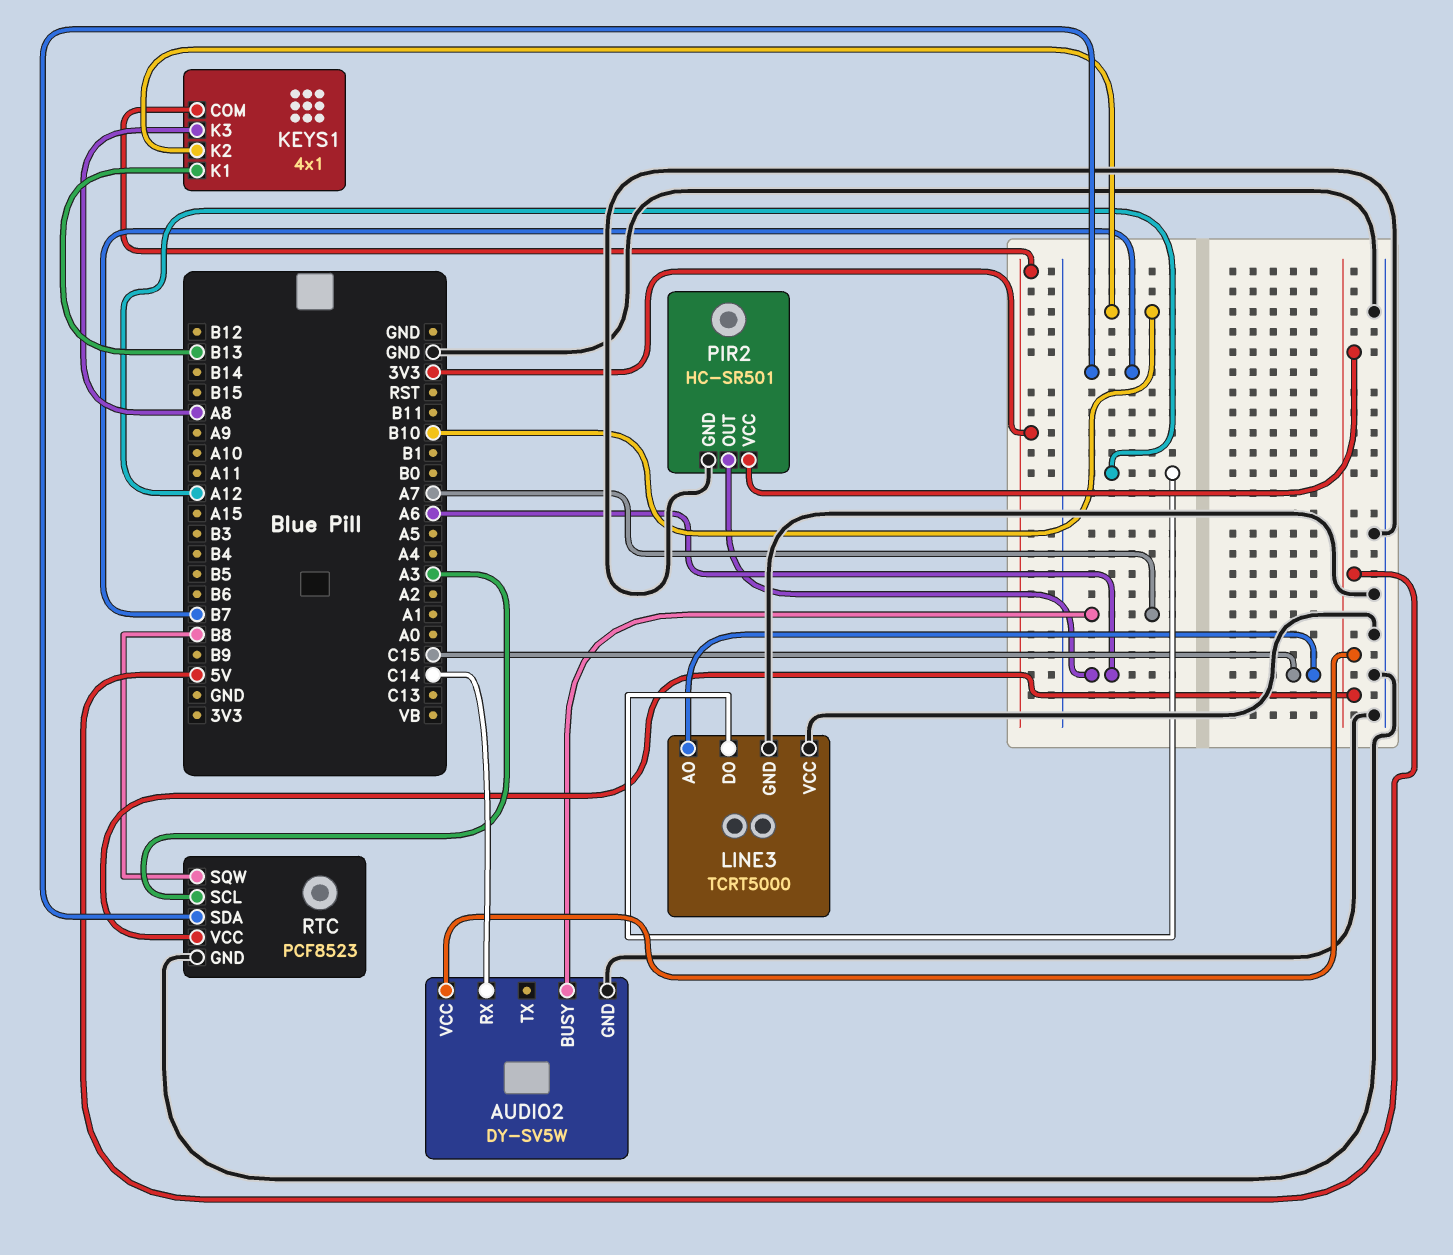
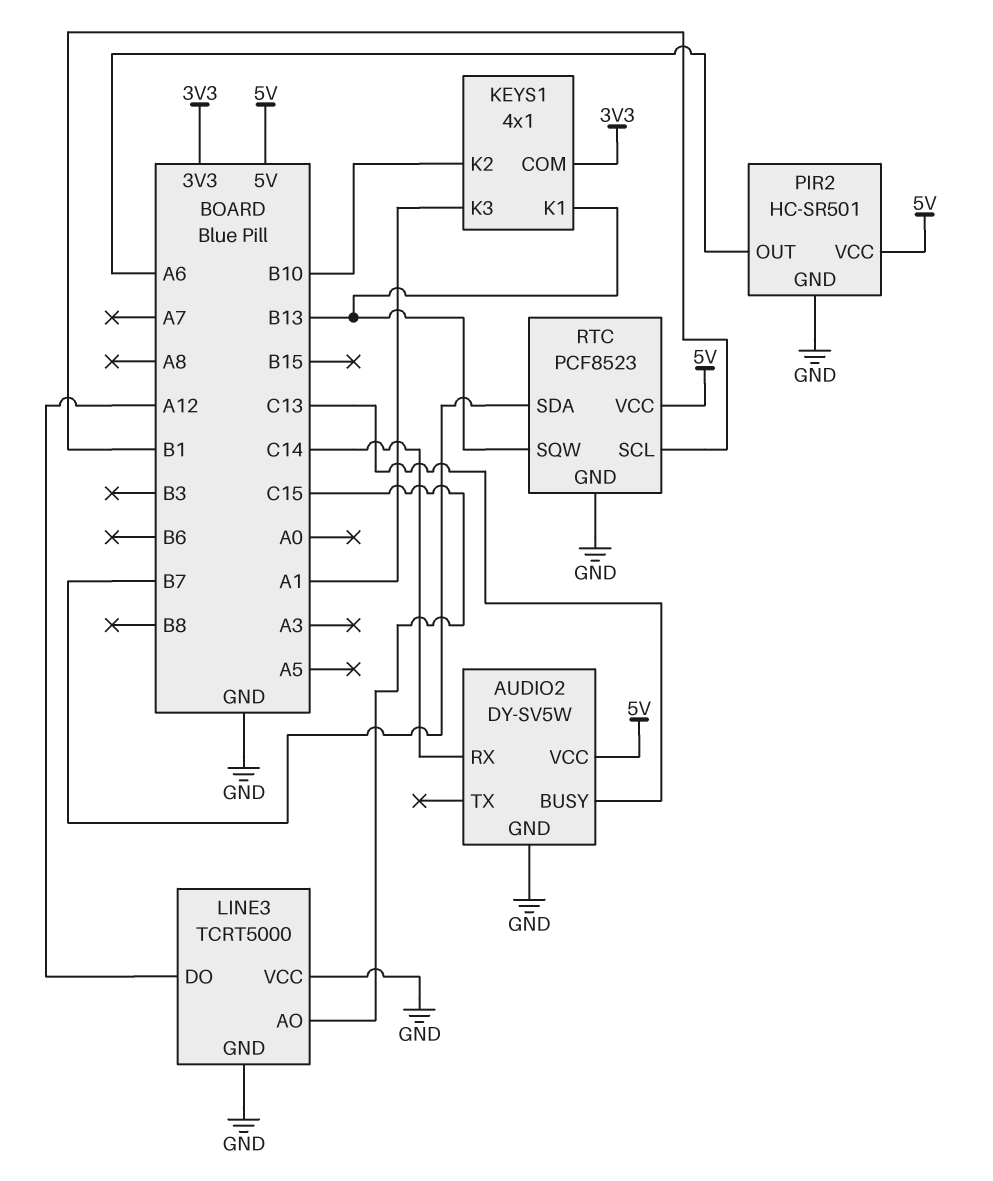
AUDIO2 pin BUSY: A7 -> C13
KEYS1 pin K3: A8 -> A1
RTC pin SCL: A3 -> B1
RTC pin SQW: B8 -> B13

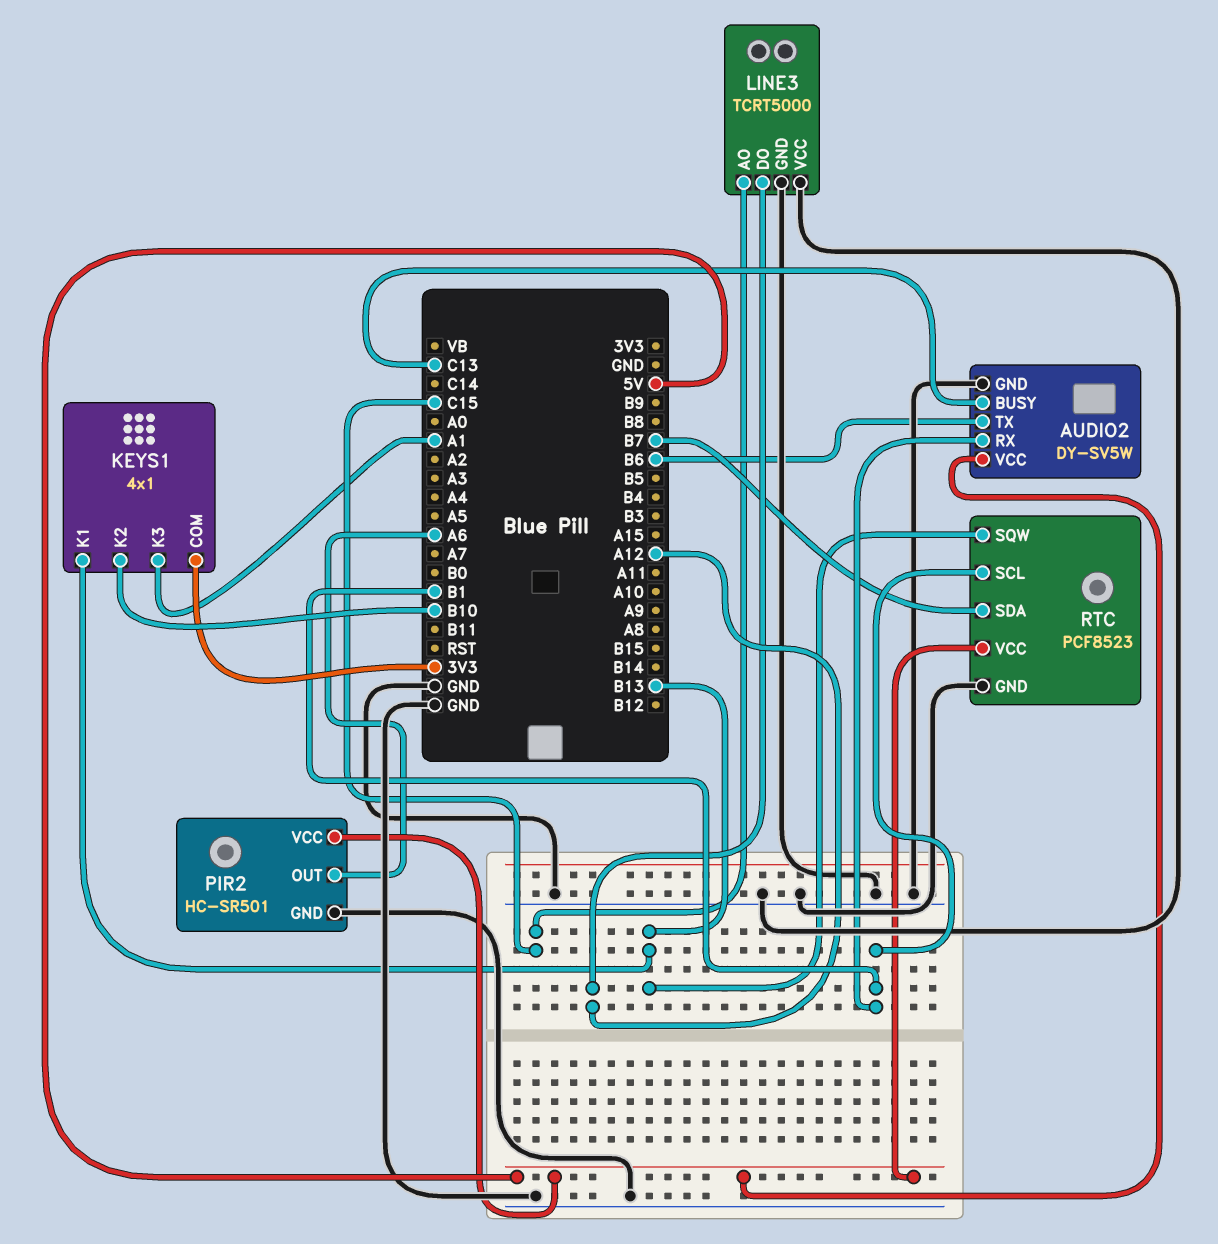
AUDIO2 pin RX: C14 -> B1
AUDIO2 pin TX: none -> B6

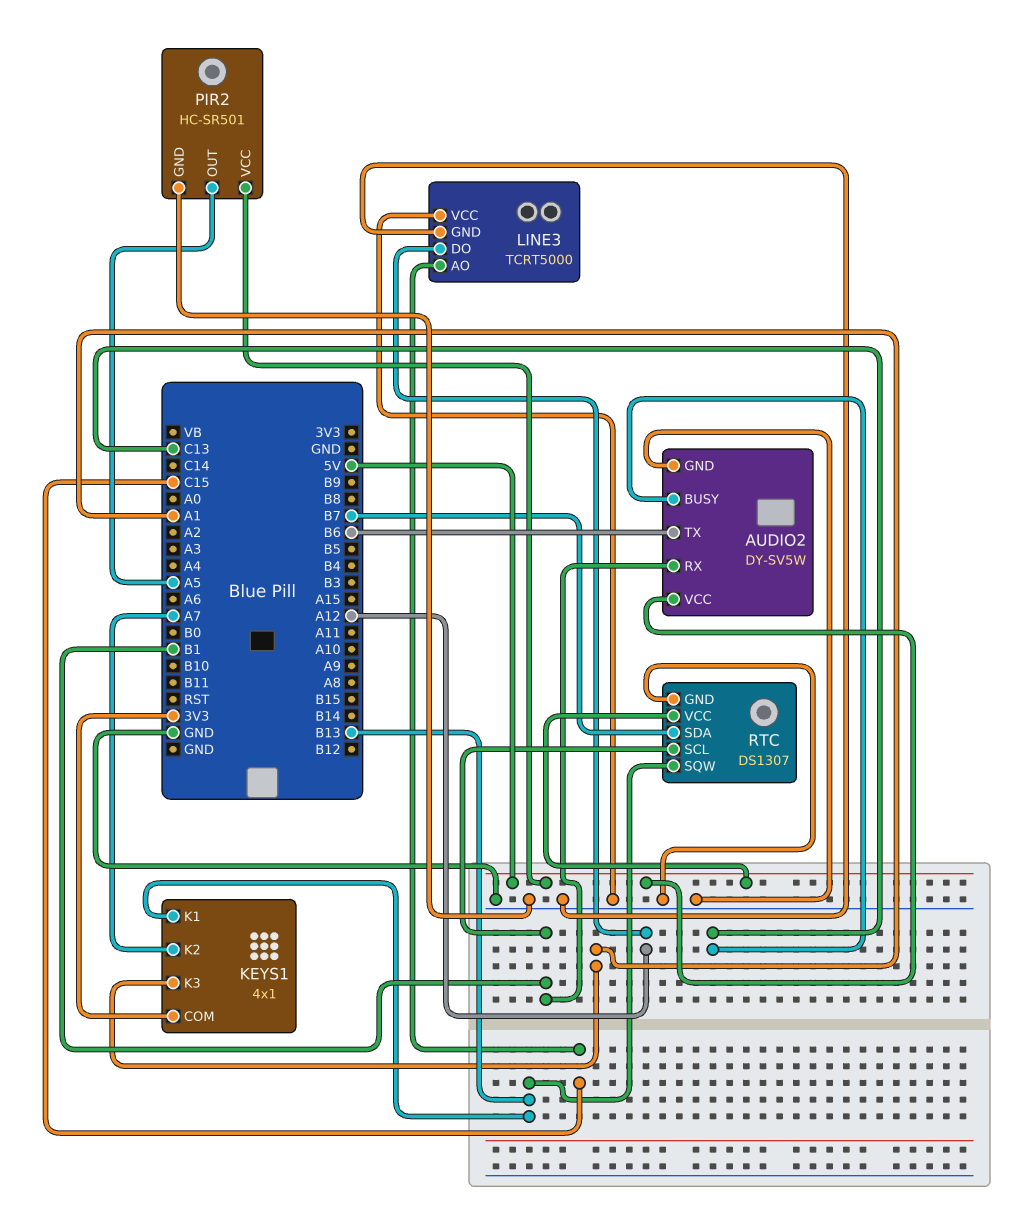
KEYS1 pin K2: B10 -> A7
PIR2 pin OUT: A6 -> A5
RTC: PCF8523 -> DS1307

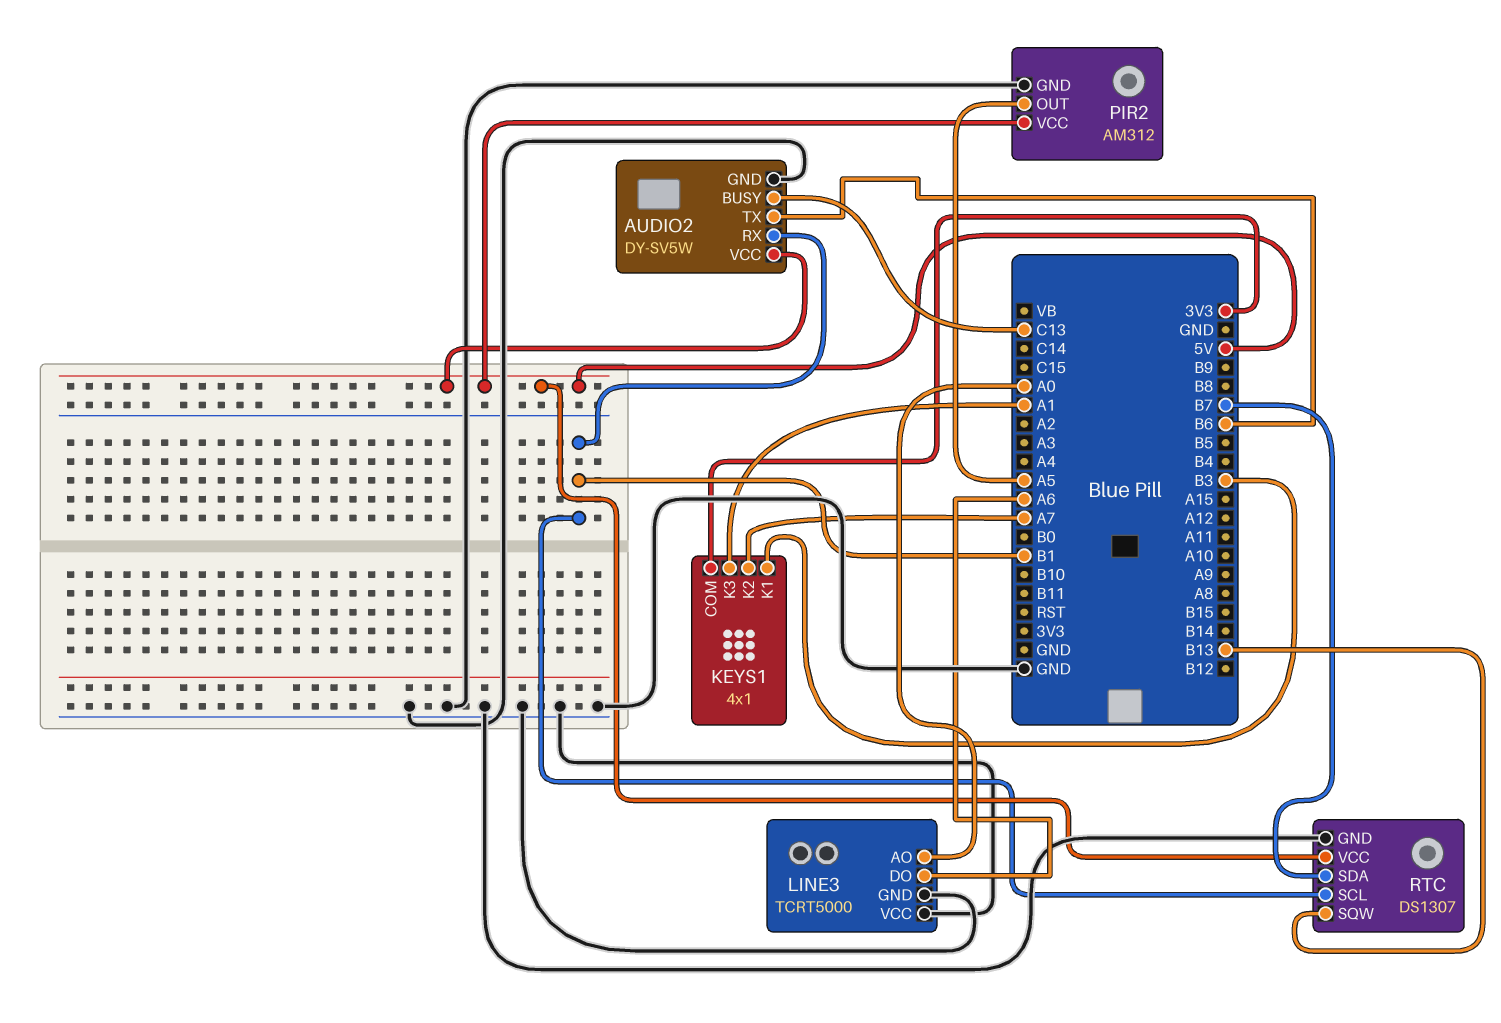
KEYS1 pin K1: B13 -> B3
LINE3 pin AO: C15 -> A0
LINE3 pin DO: A12 -> A6
PIR2: HC-SR501 -> AM312

